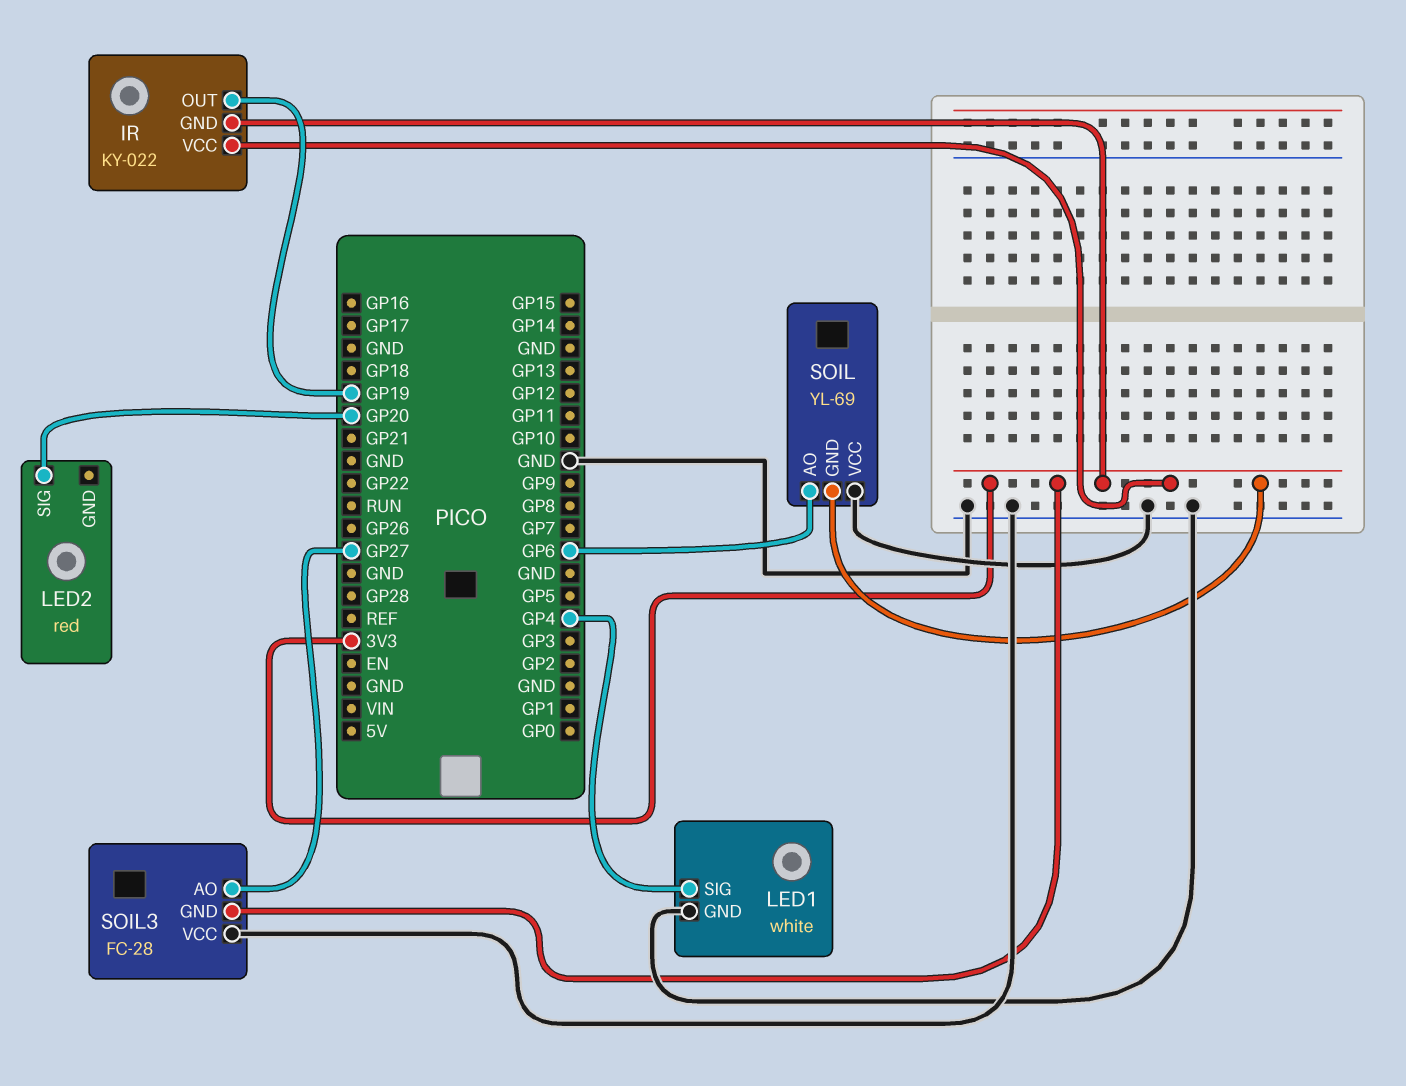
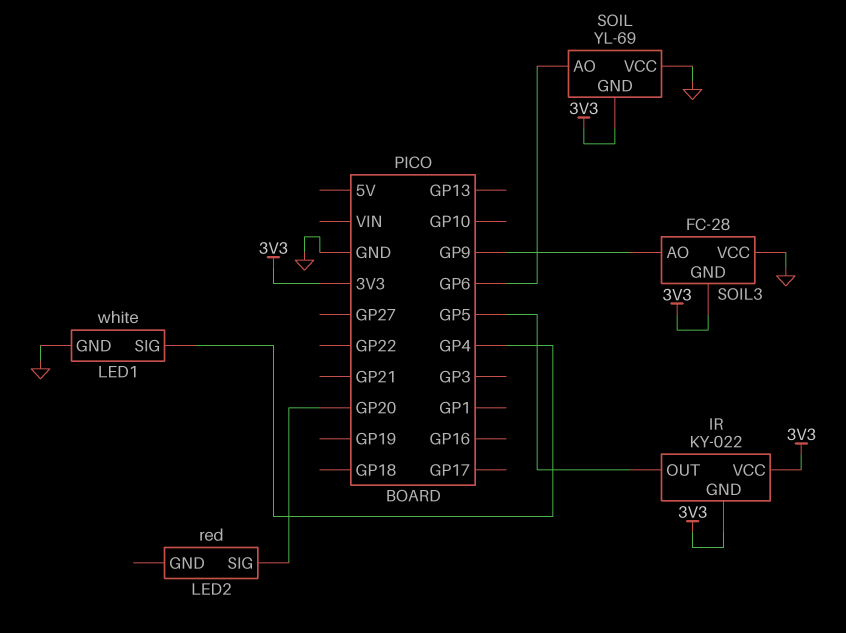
IR pin OUT: GP19 -> GP5
SOIL3 pin AO: GP27 -> GP9

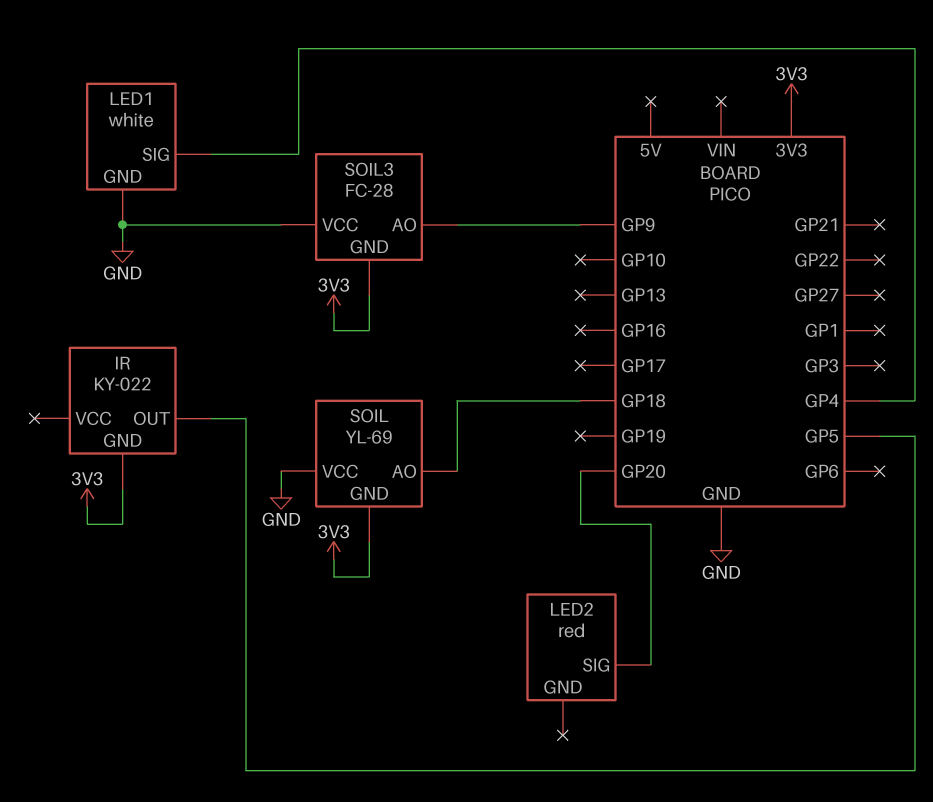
IR pin VCC: 3V3 -> none
SOIL pin AO: GP6 -> GP18

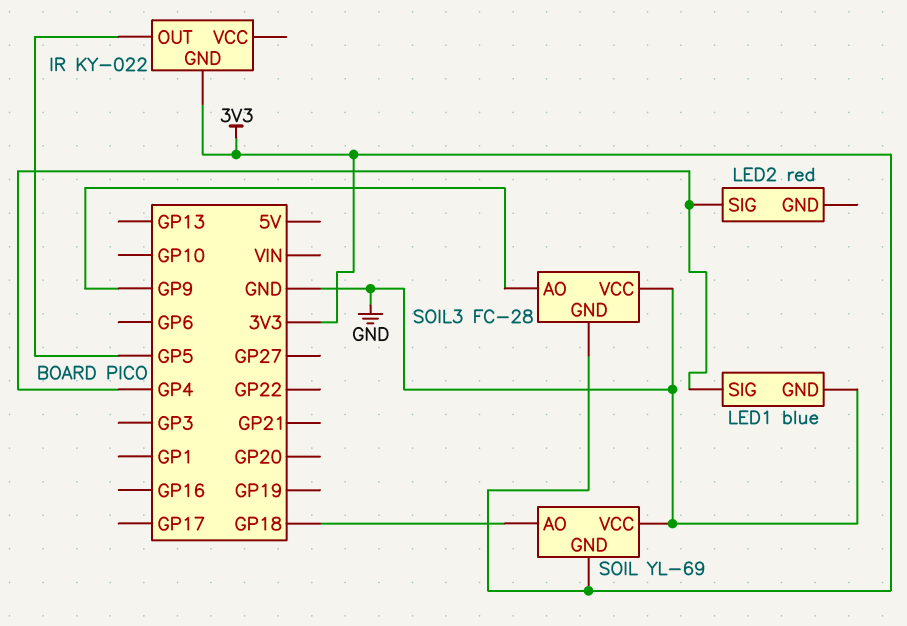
LED1: white -> blue
LED2 pin SIG: GP20 -> GP4

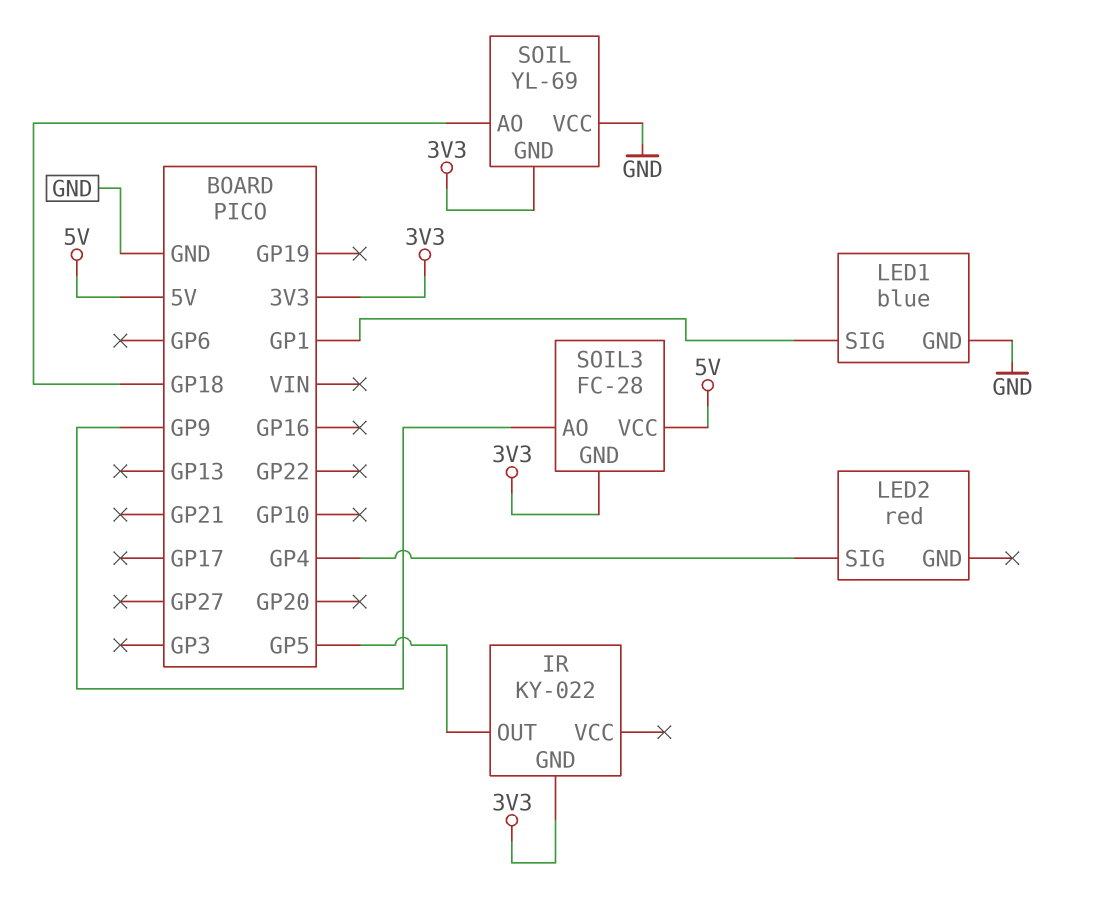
LED1 pin SIG: GP4 -> GP1
SOIL3 pin VCC: GND -> 5V

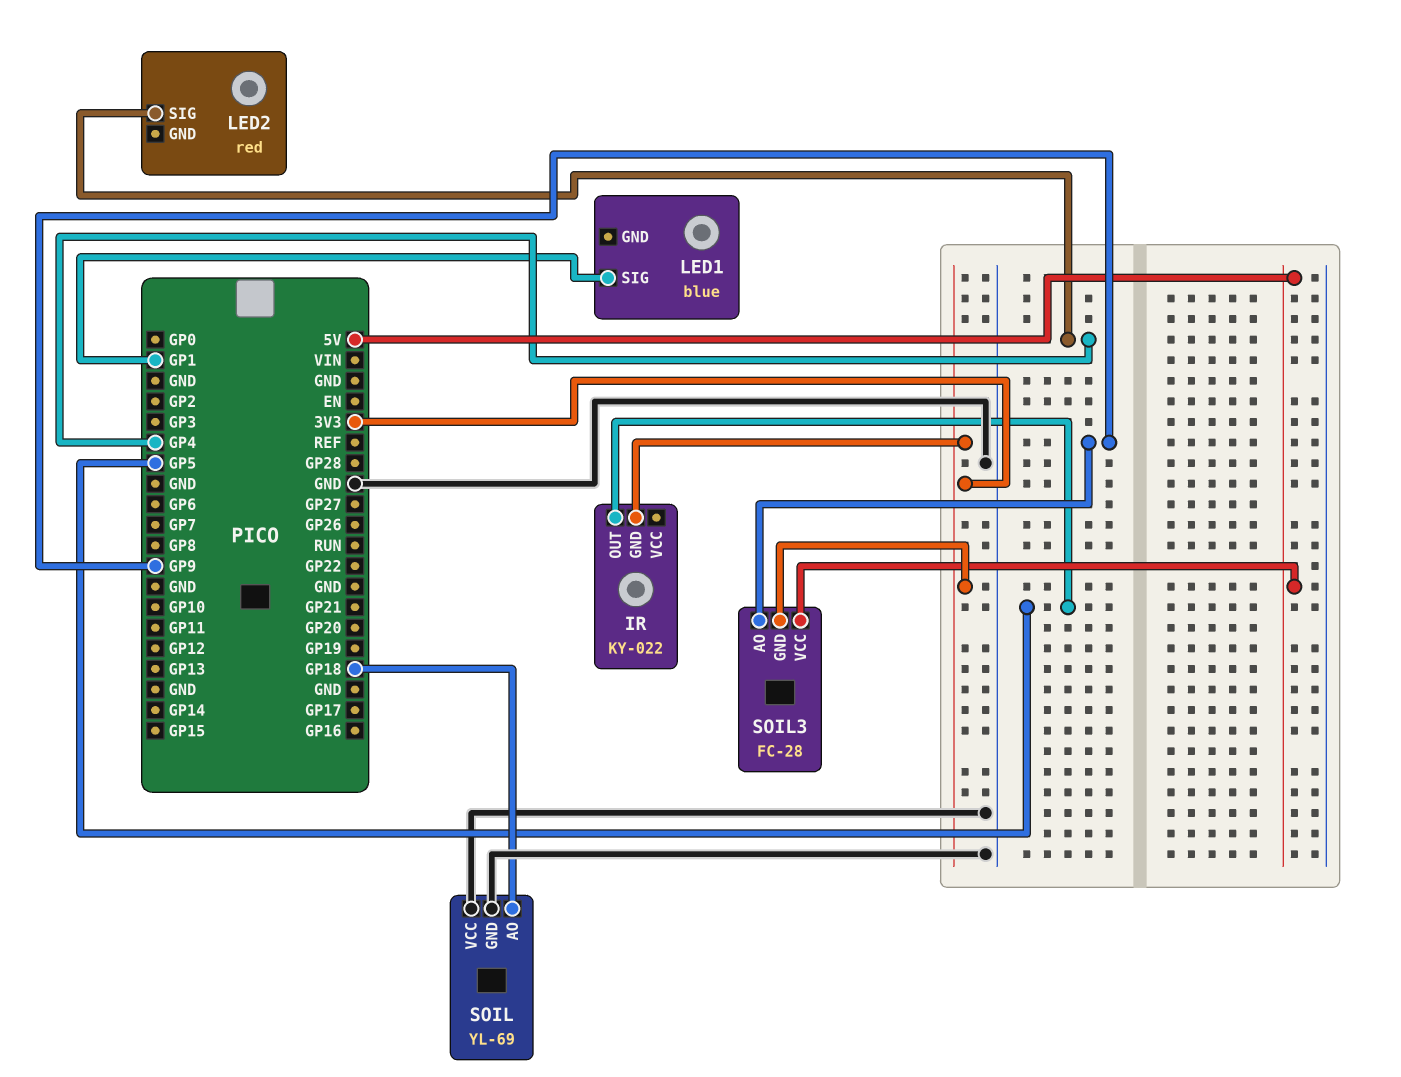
LED1 pin GND: GND -> none
SOIL pin GND: 3V3 -> GND

